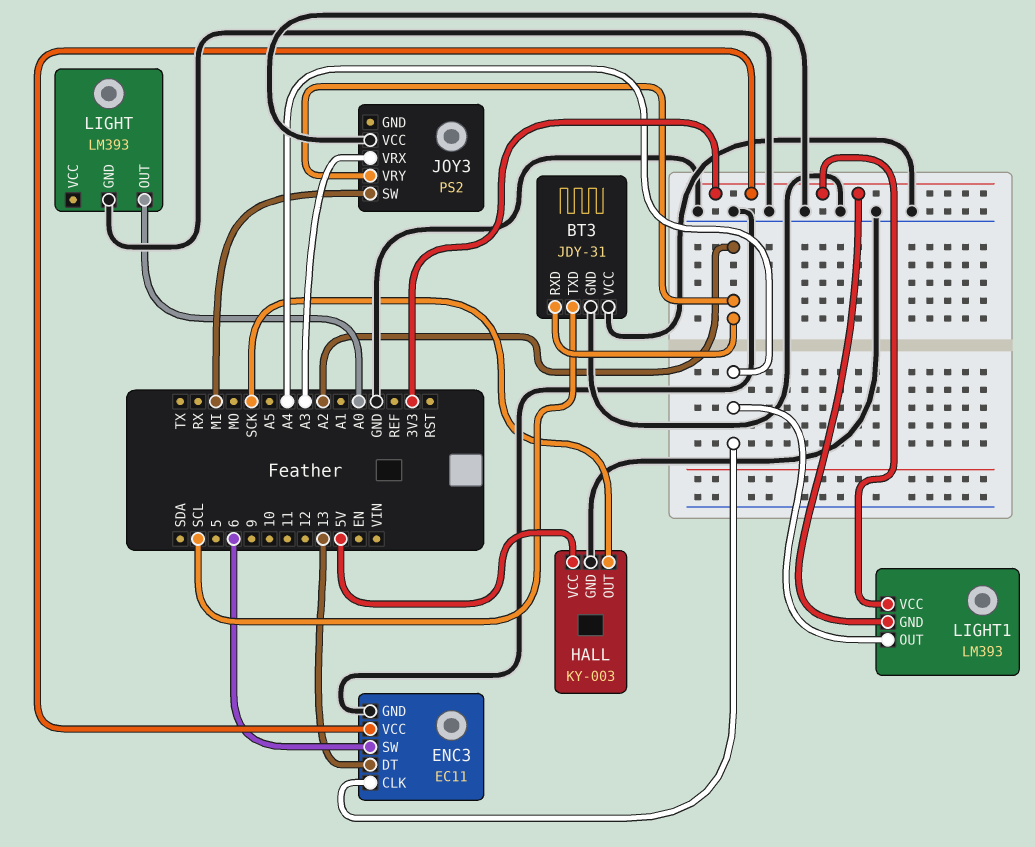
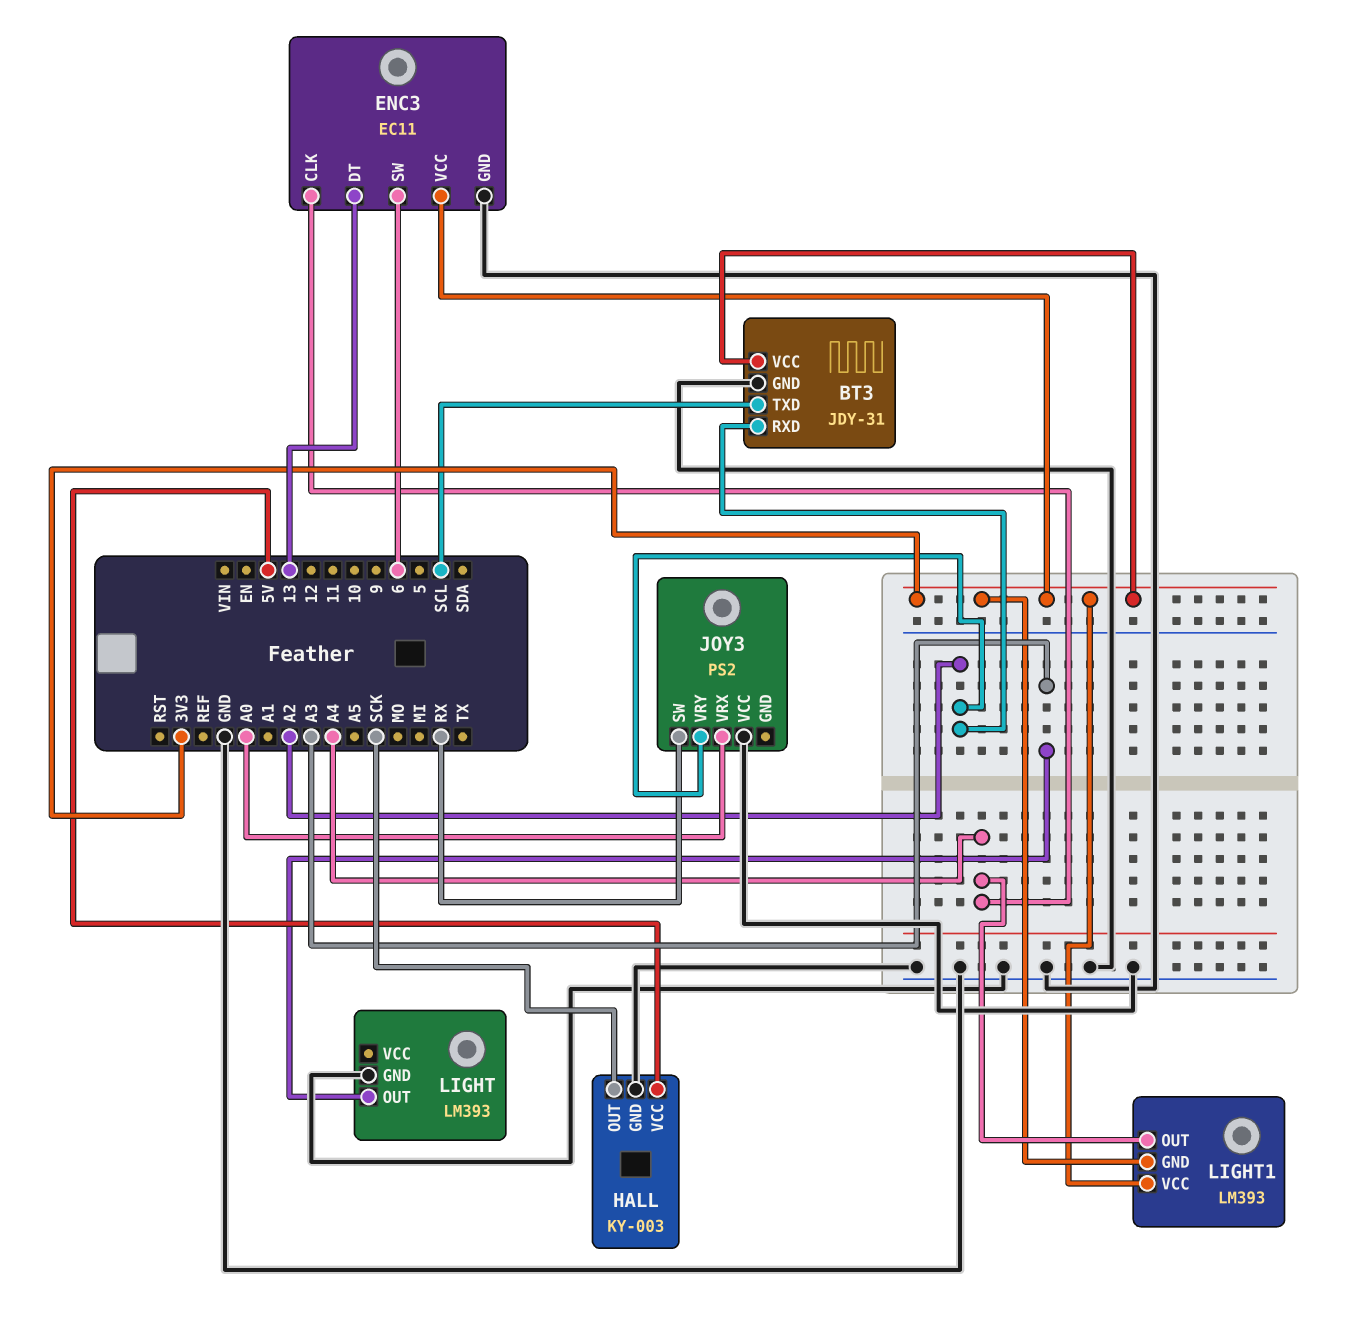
BT3 pin VCC: GND -> 3V3
JOY3 pin SW: MI -> RX
JOY3 pin VRX: A3 -> A0
LIGHT pin OUT: A0 -> A3

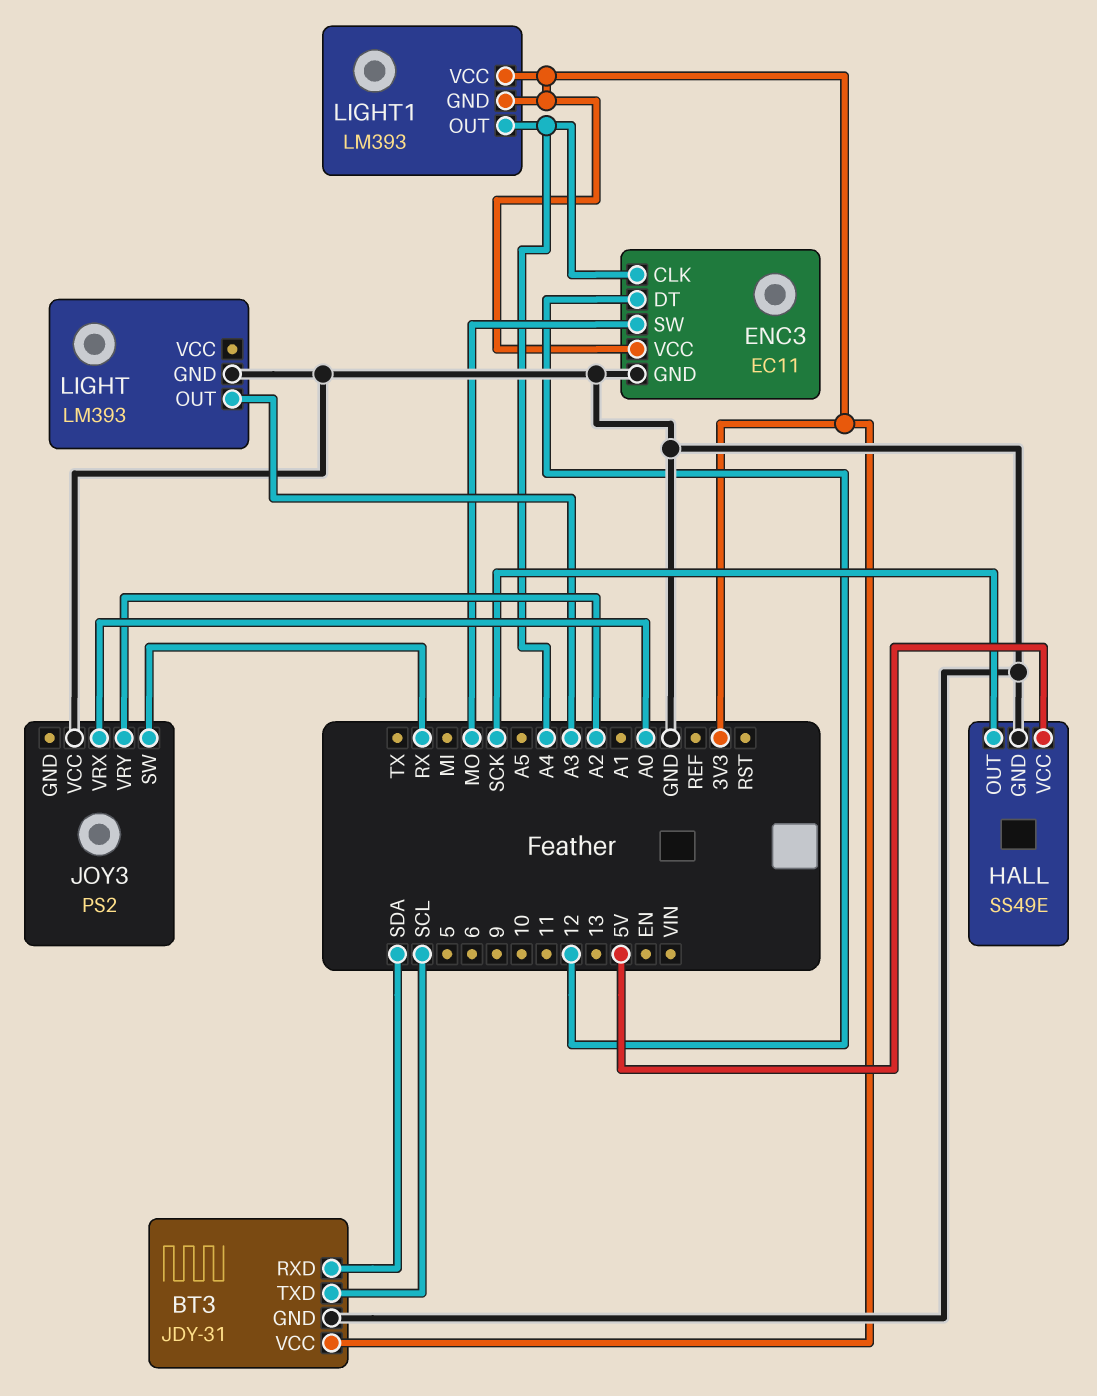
BT3 pin RXD: A2 -> SDA
ENC3 pin DT: 13 -> 12
ENC3 pin SW: 6 -> MO
HALL: KY-003 -> SS49E

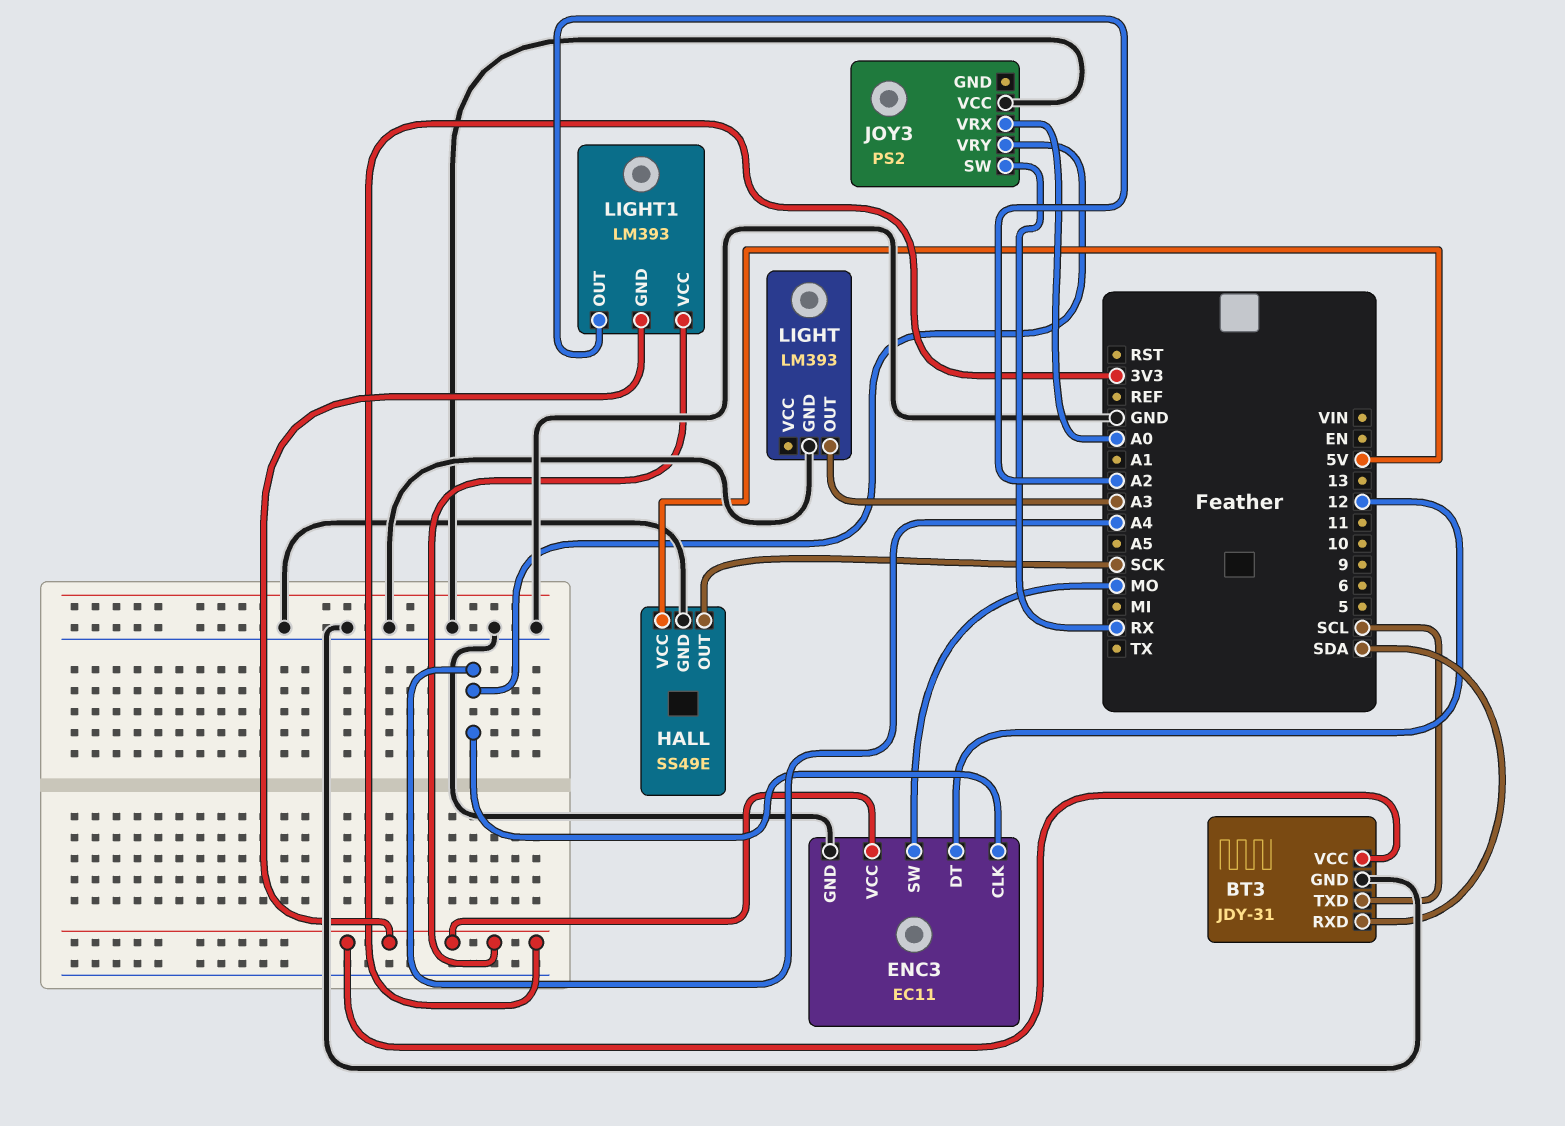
JOY3 pin VRY: A2 -> A4
LIGHT1 pin OUT: A4 -> A2

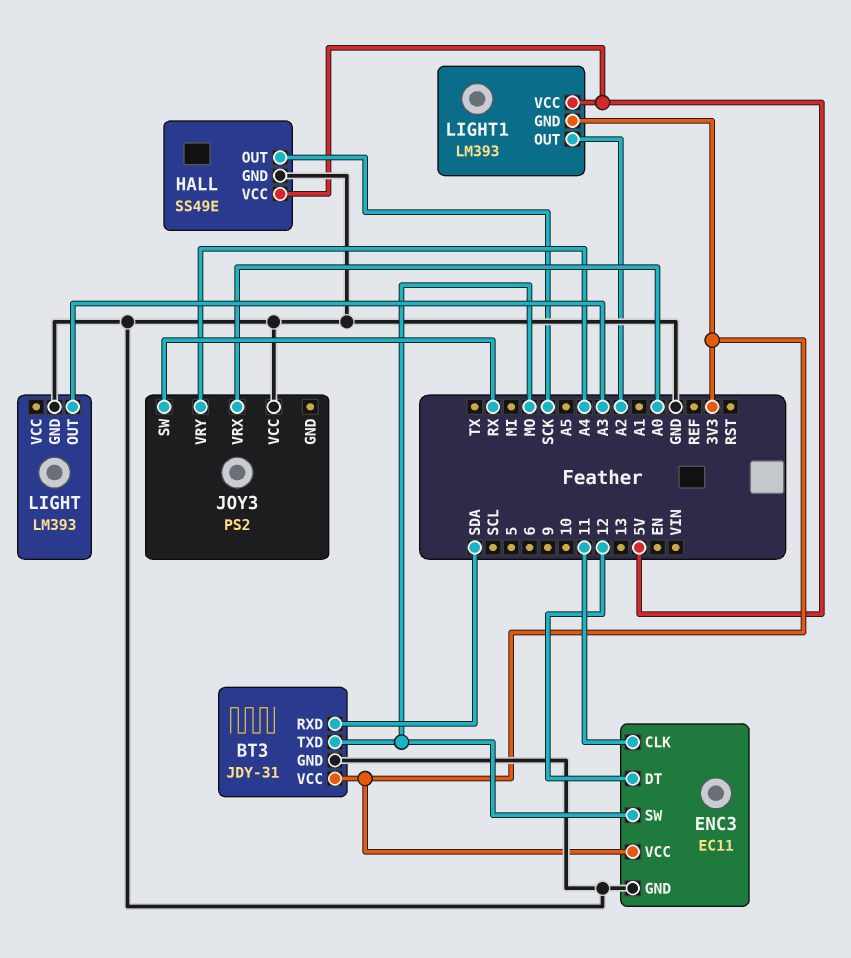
BT3 pin TXD: SCL -> MO
ENC3 pin CLK: A4 -> 11
LIGHT1 pin VCC: 3V3 -> 5V

